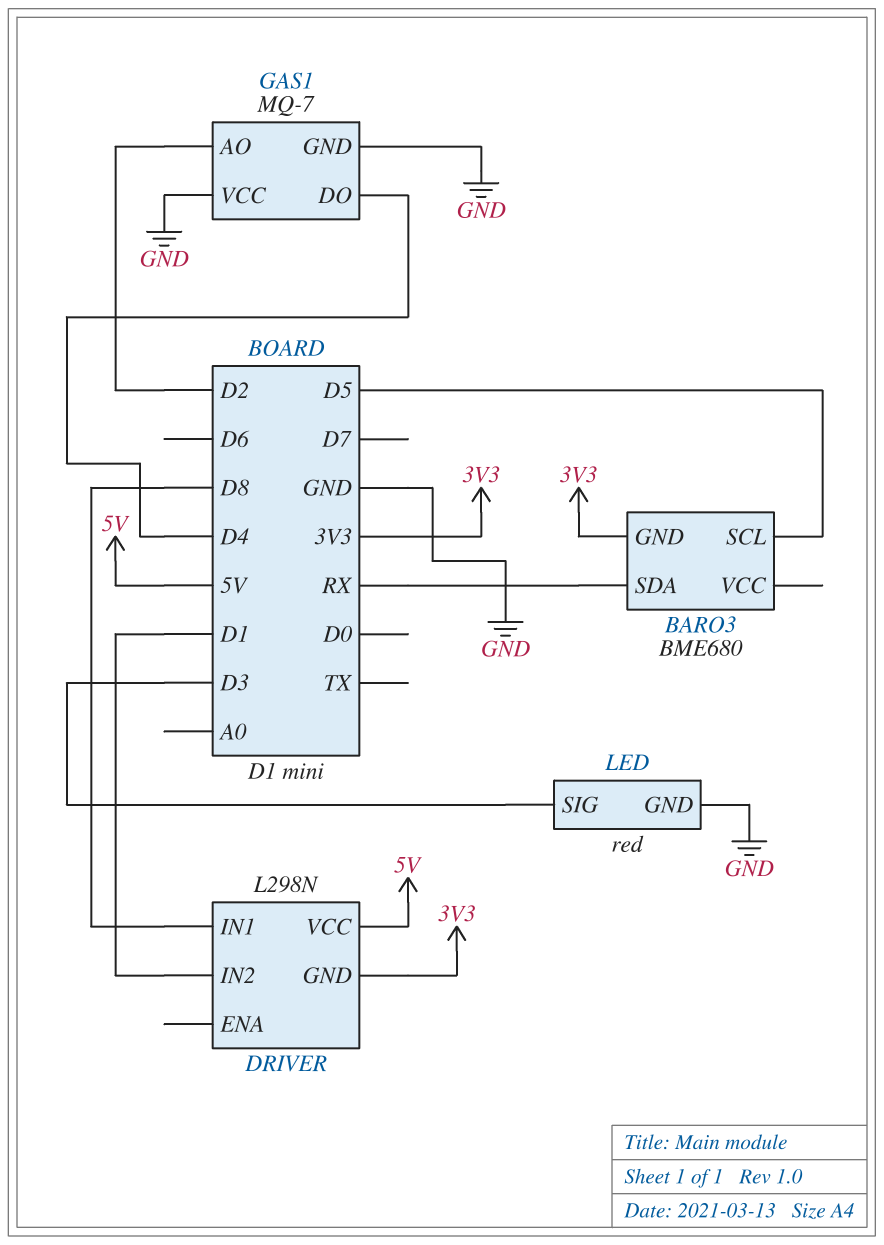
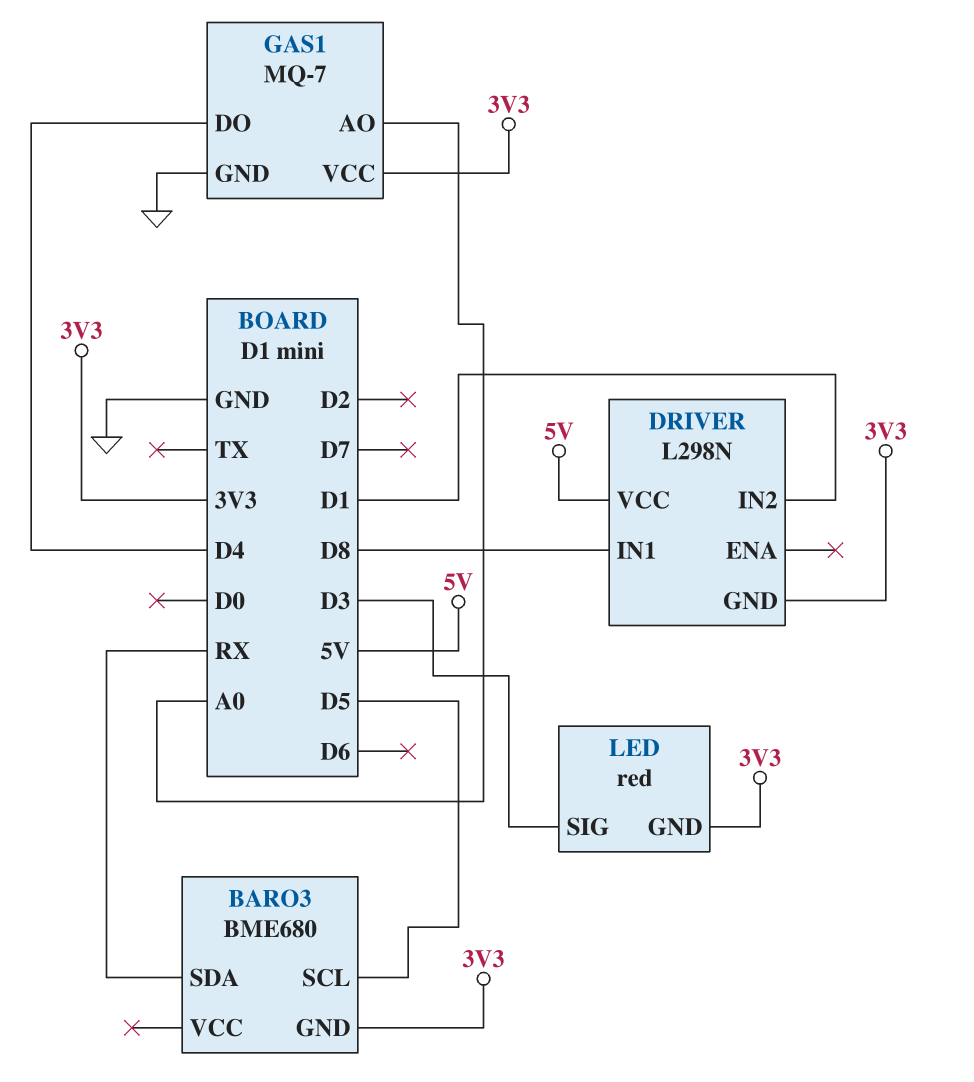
GAS1 pin AO: D2 -> A0
GAS1 pin VCC: GND -> 3V3
LED pin GND: GND -> 3V3

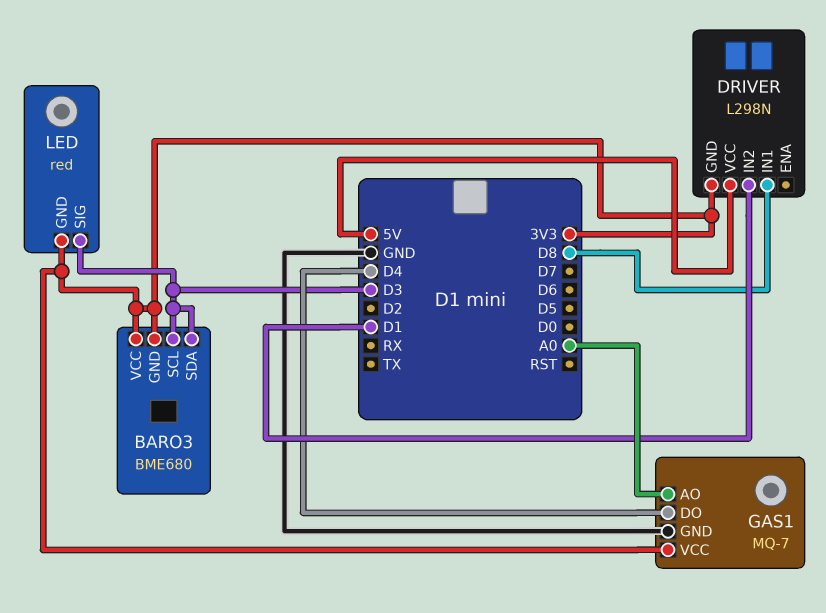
BARO3 pin SCL: D5 -> D3
BARO3 pin SDA: RX -> D3
BARO3 pin VCC: none -> 3V3

